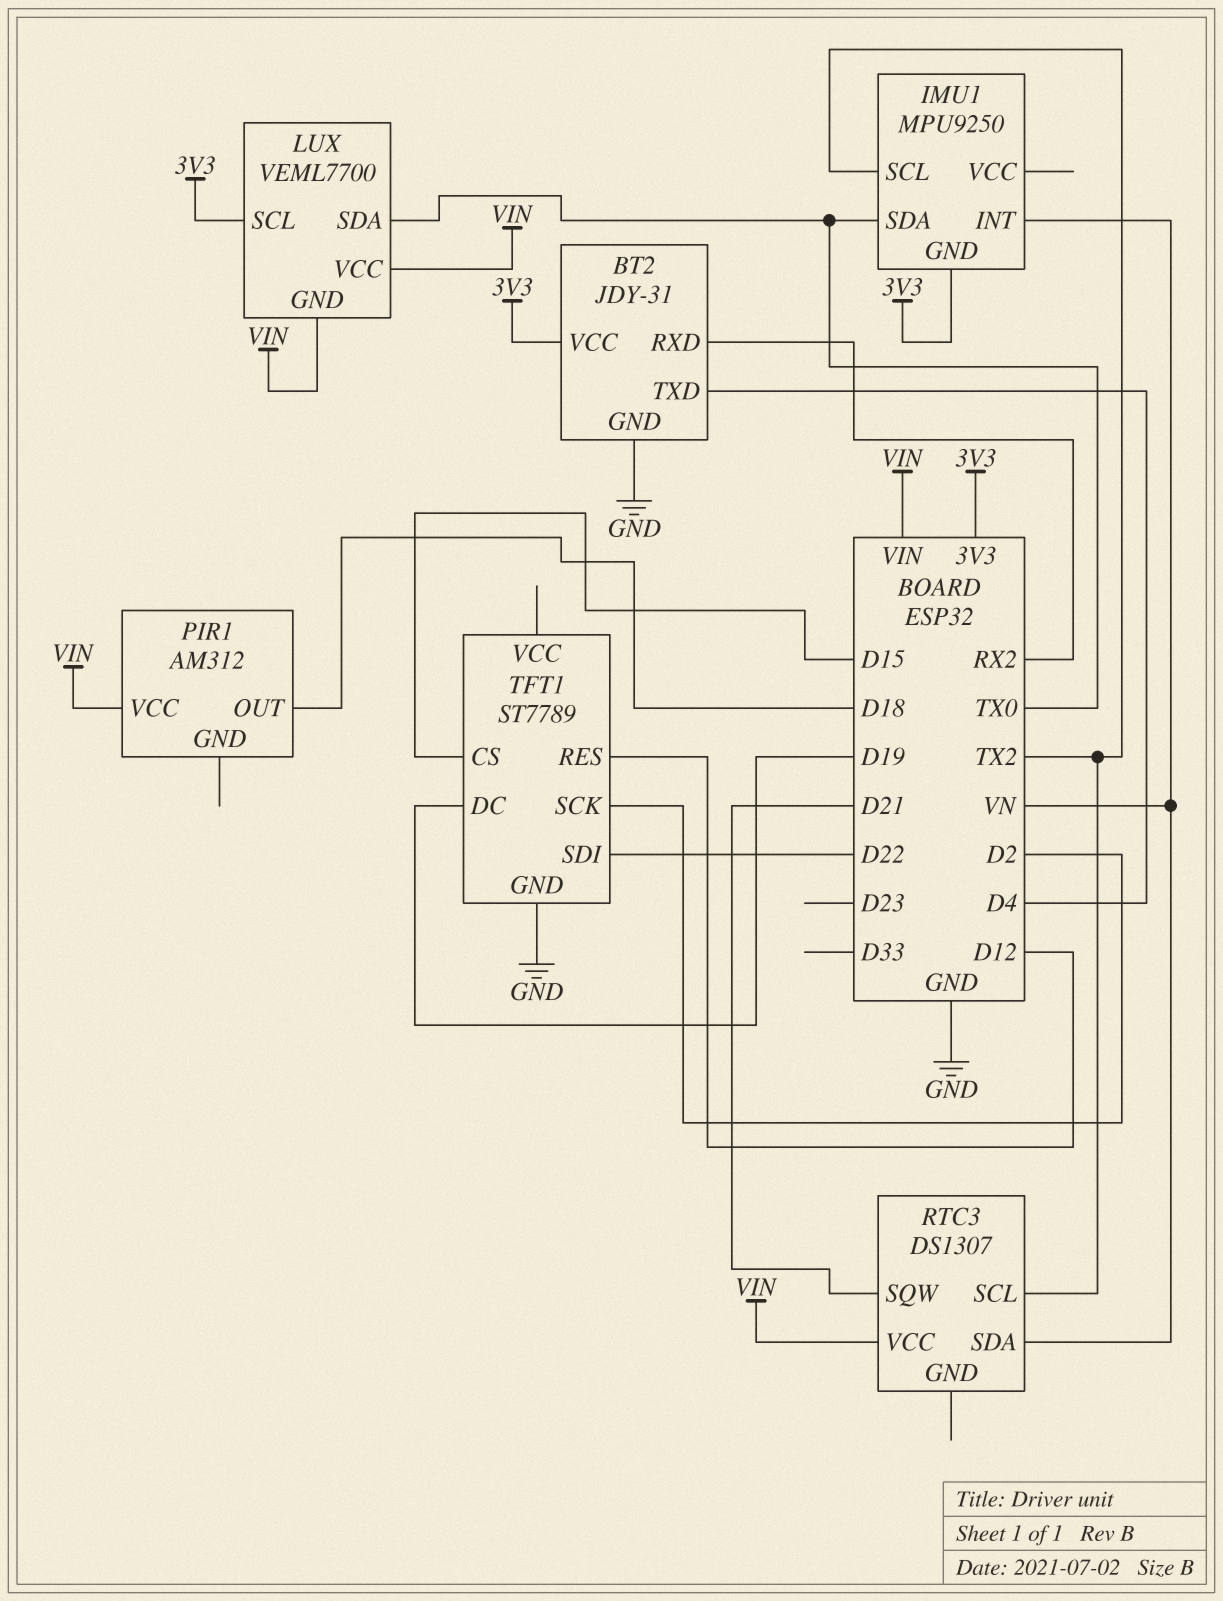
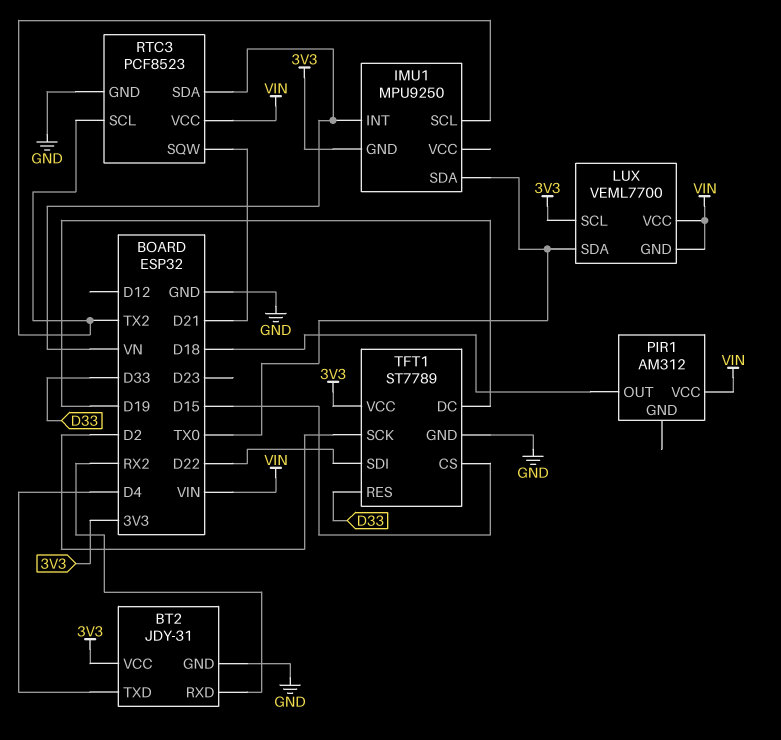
RTC3: DS1307 -> PCF8523
RTC3 pin GND: none -> GND
TFT1 pin RES: D12 -> D33
TFT1 pin VCC: none -> 3V3

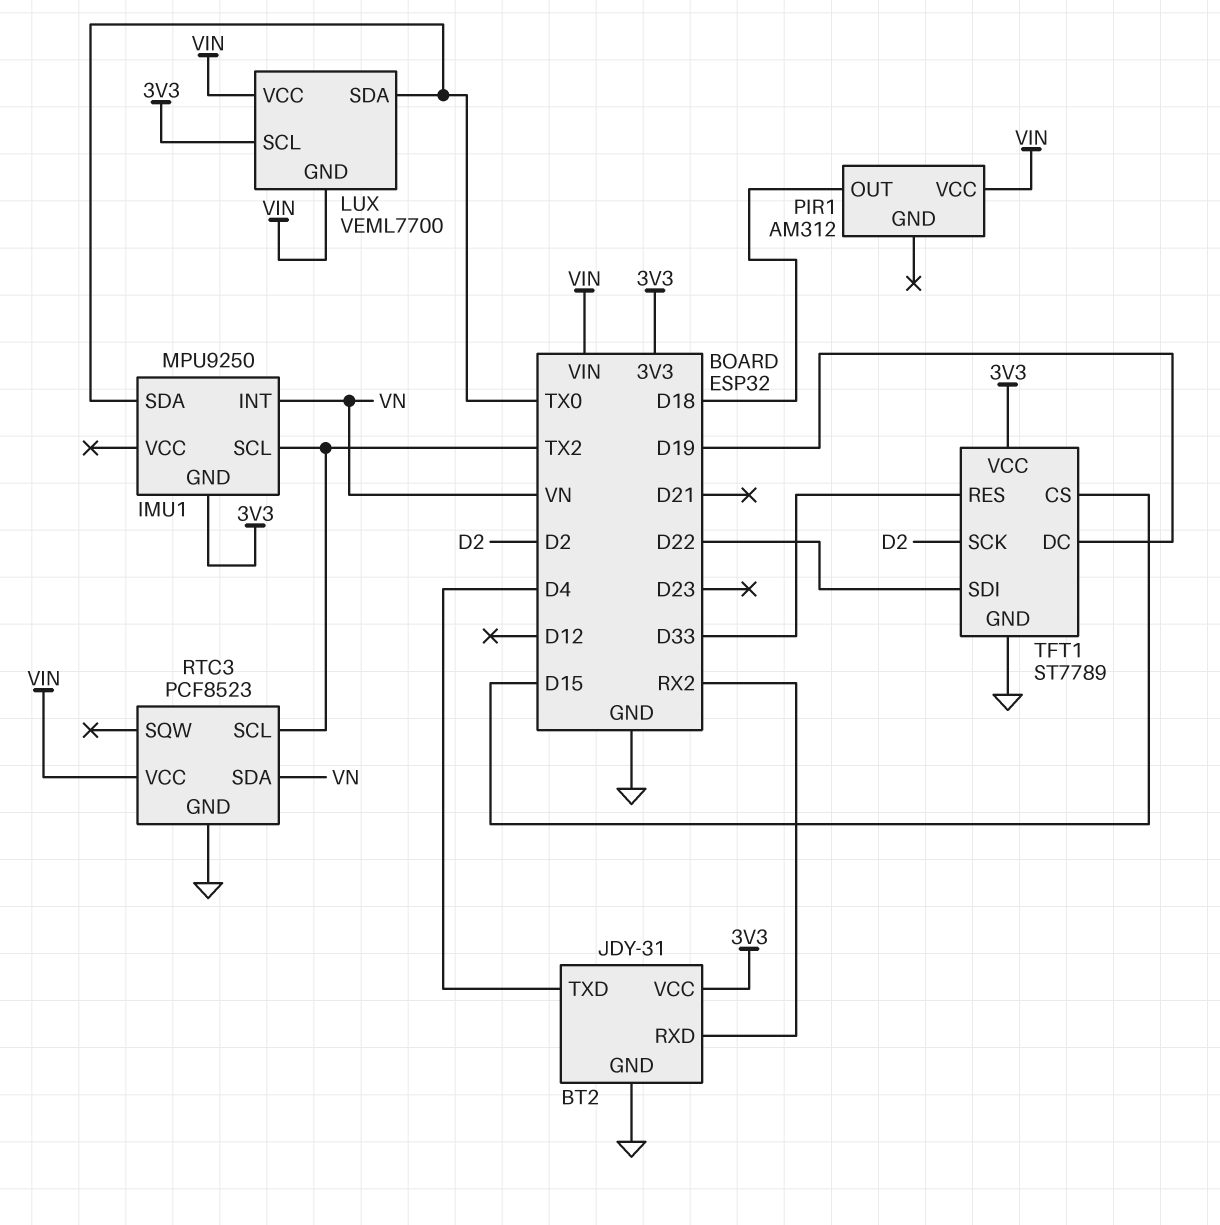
RTC3 pin SQW: D21 -> none

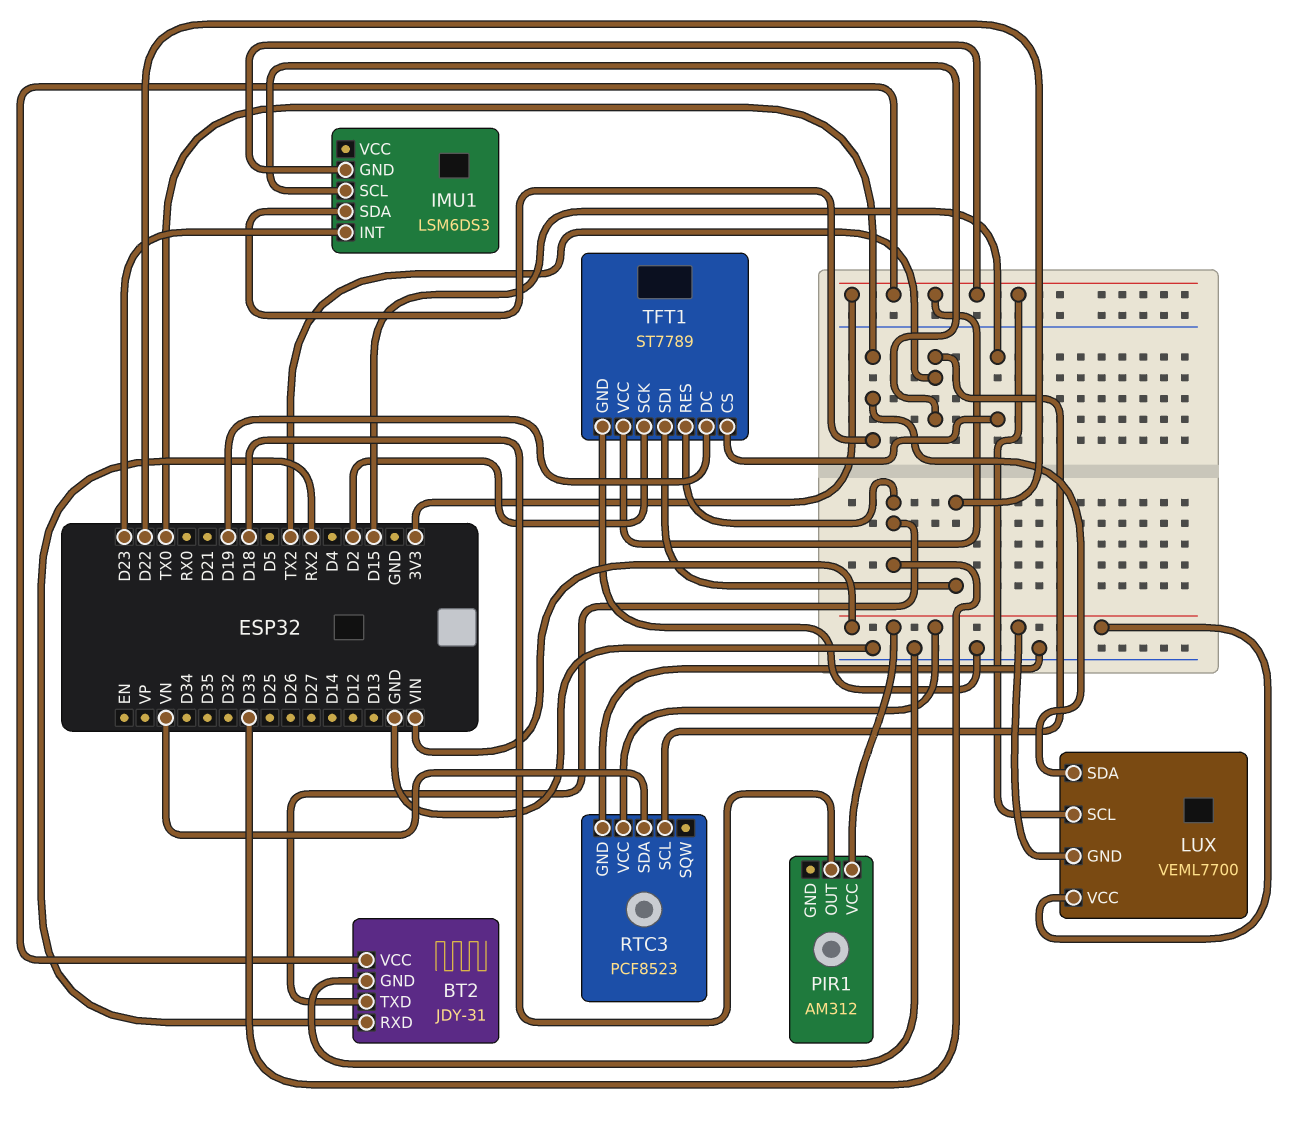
BT2 pin TXD: D4 -> D33
IMU1: MPU9250 -> LSM6DS3
IMU1 pin INT: VN -> D23

